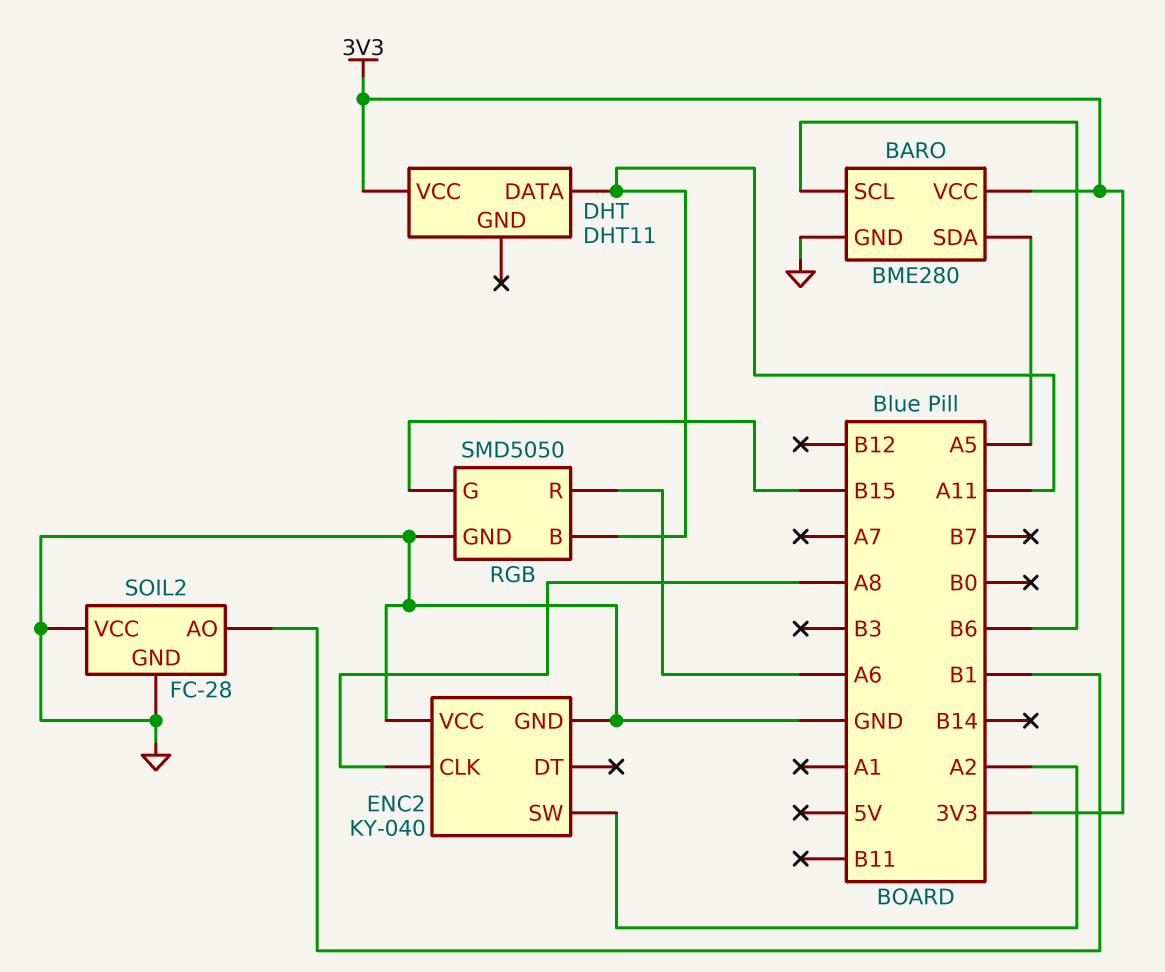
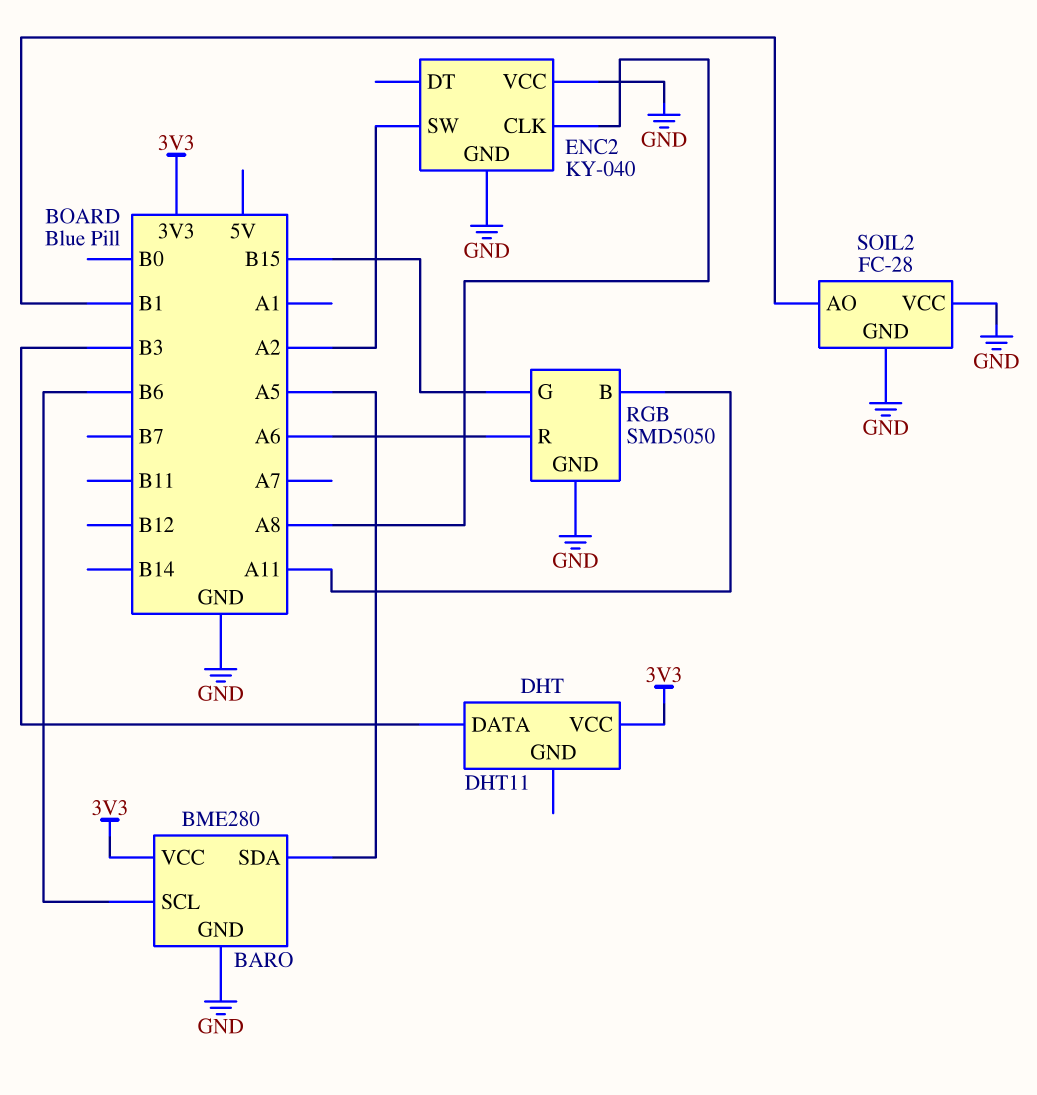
DHT pin DATA: A11 -> B3

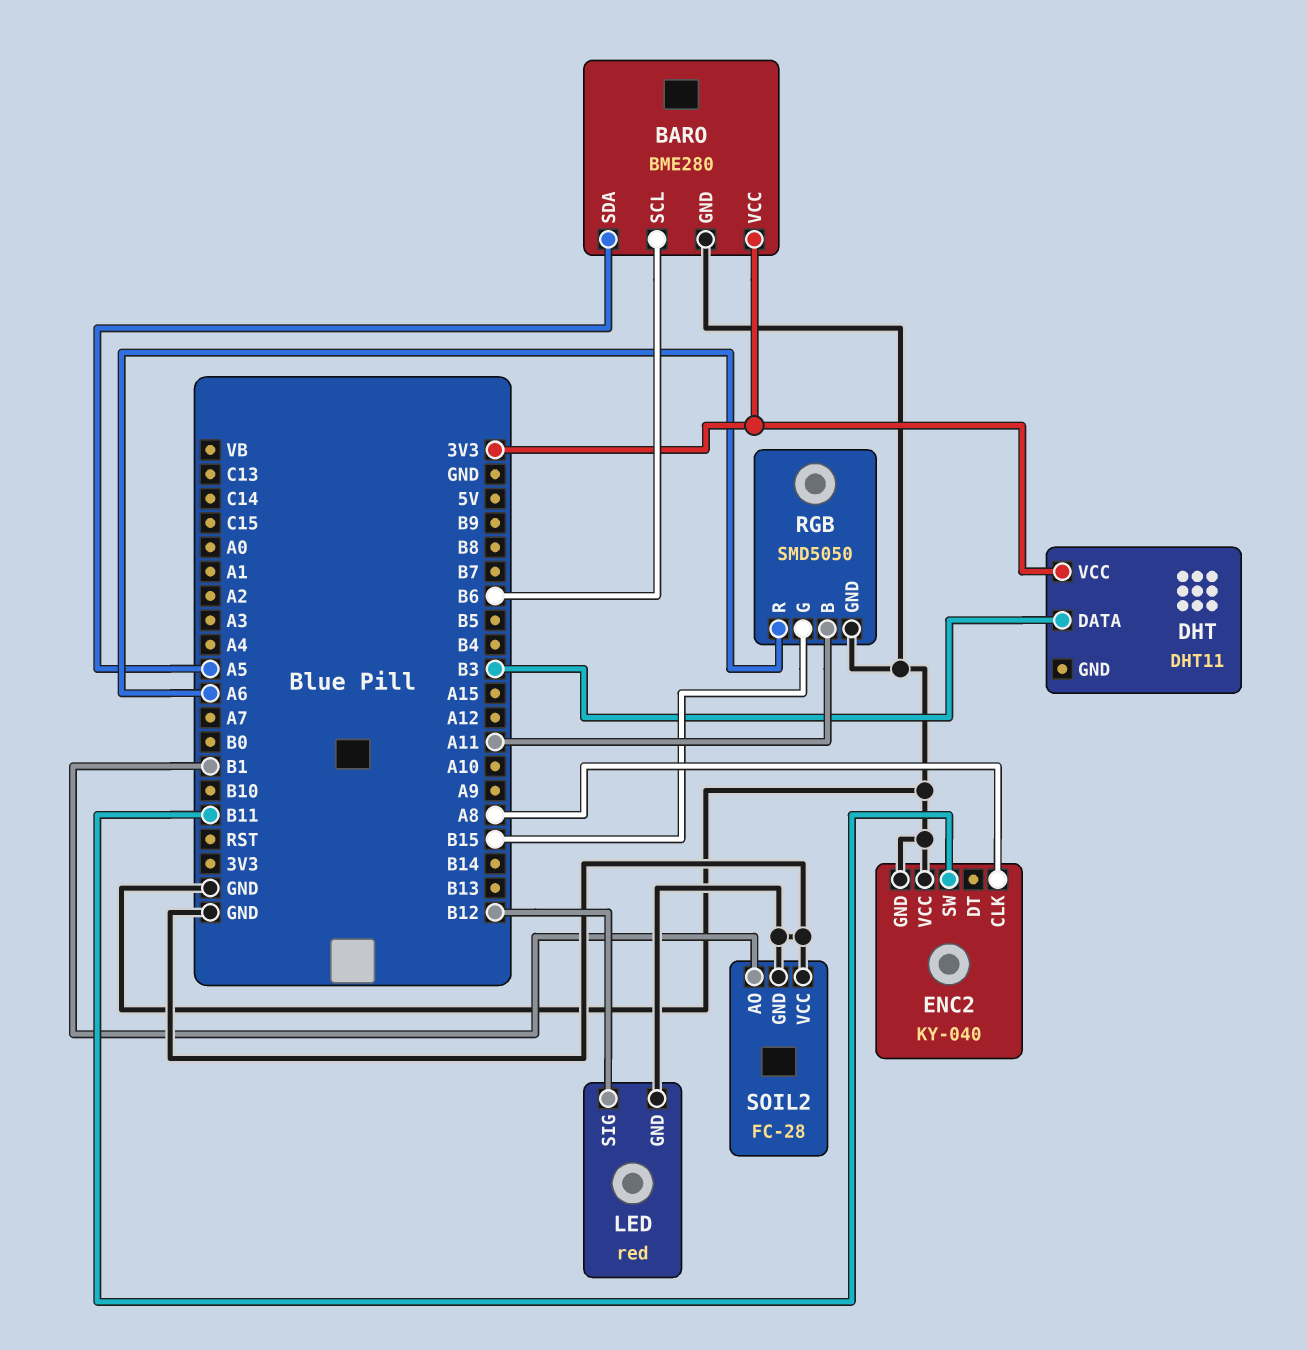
ENC2 pin SW: A2 -> B11
LED: none -> red
LED pin GND: none -> GND
LED pin SIG: none -> B12

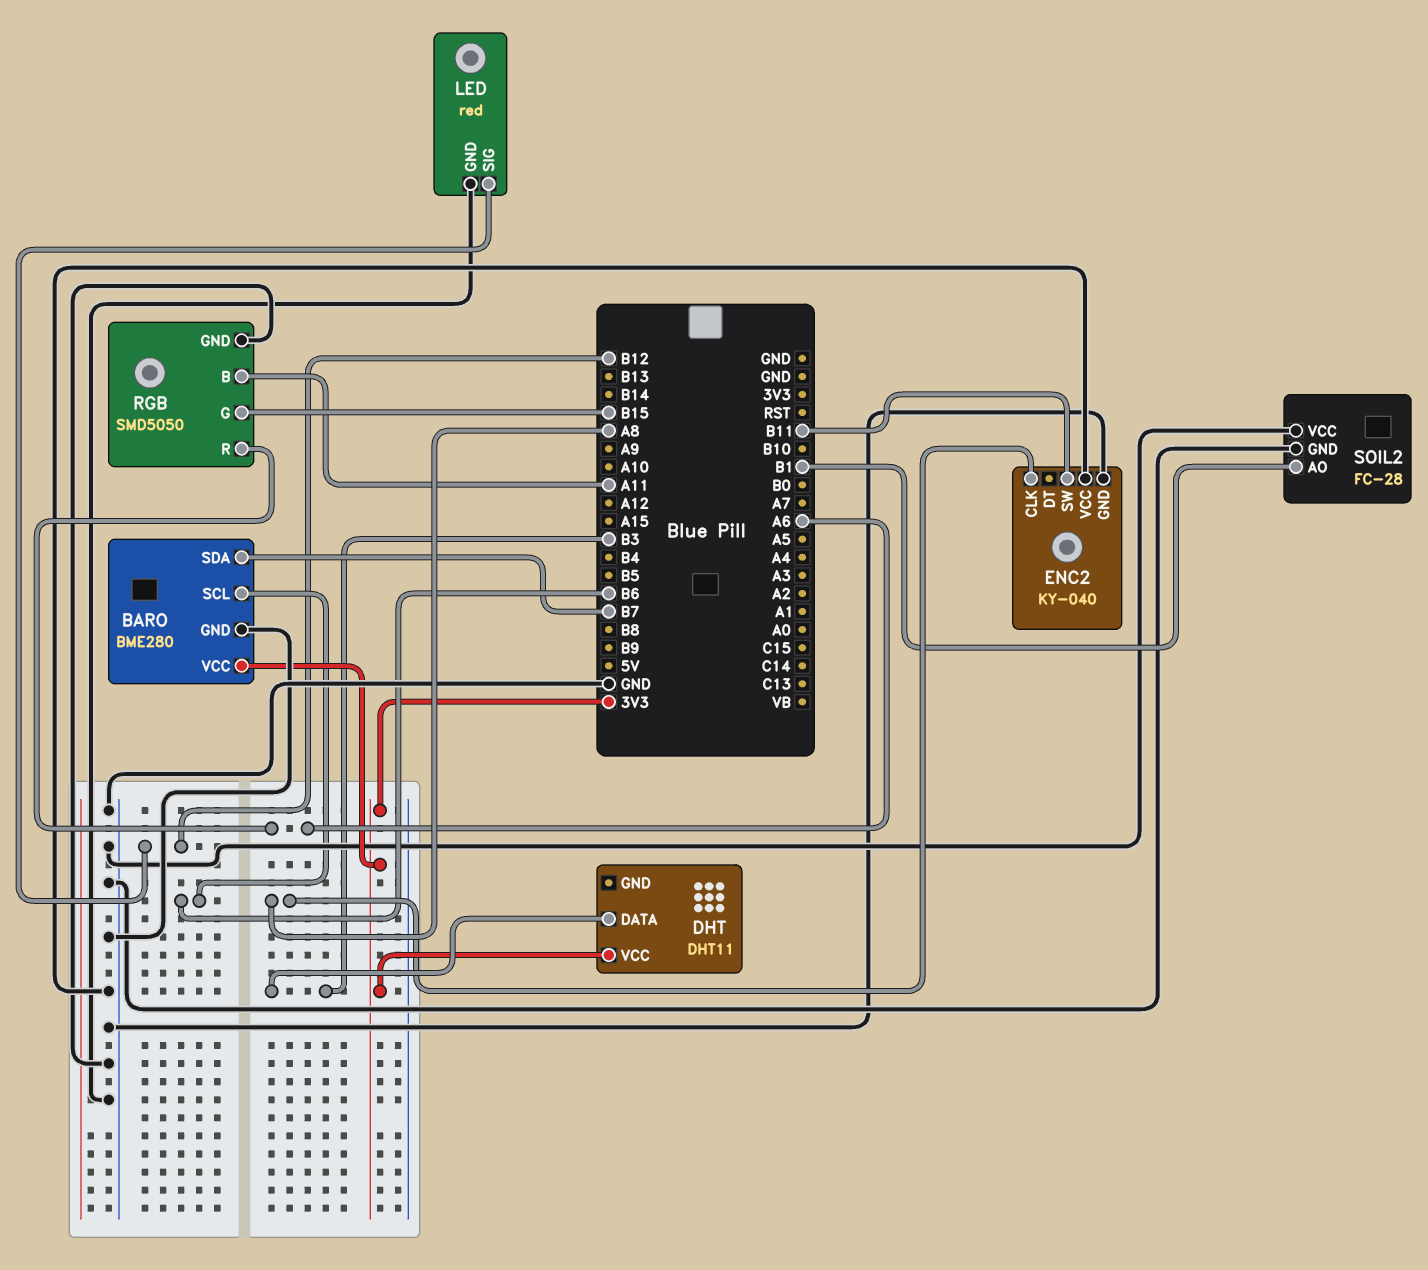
BARO pin SDA: A5 -> B7

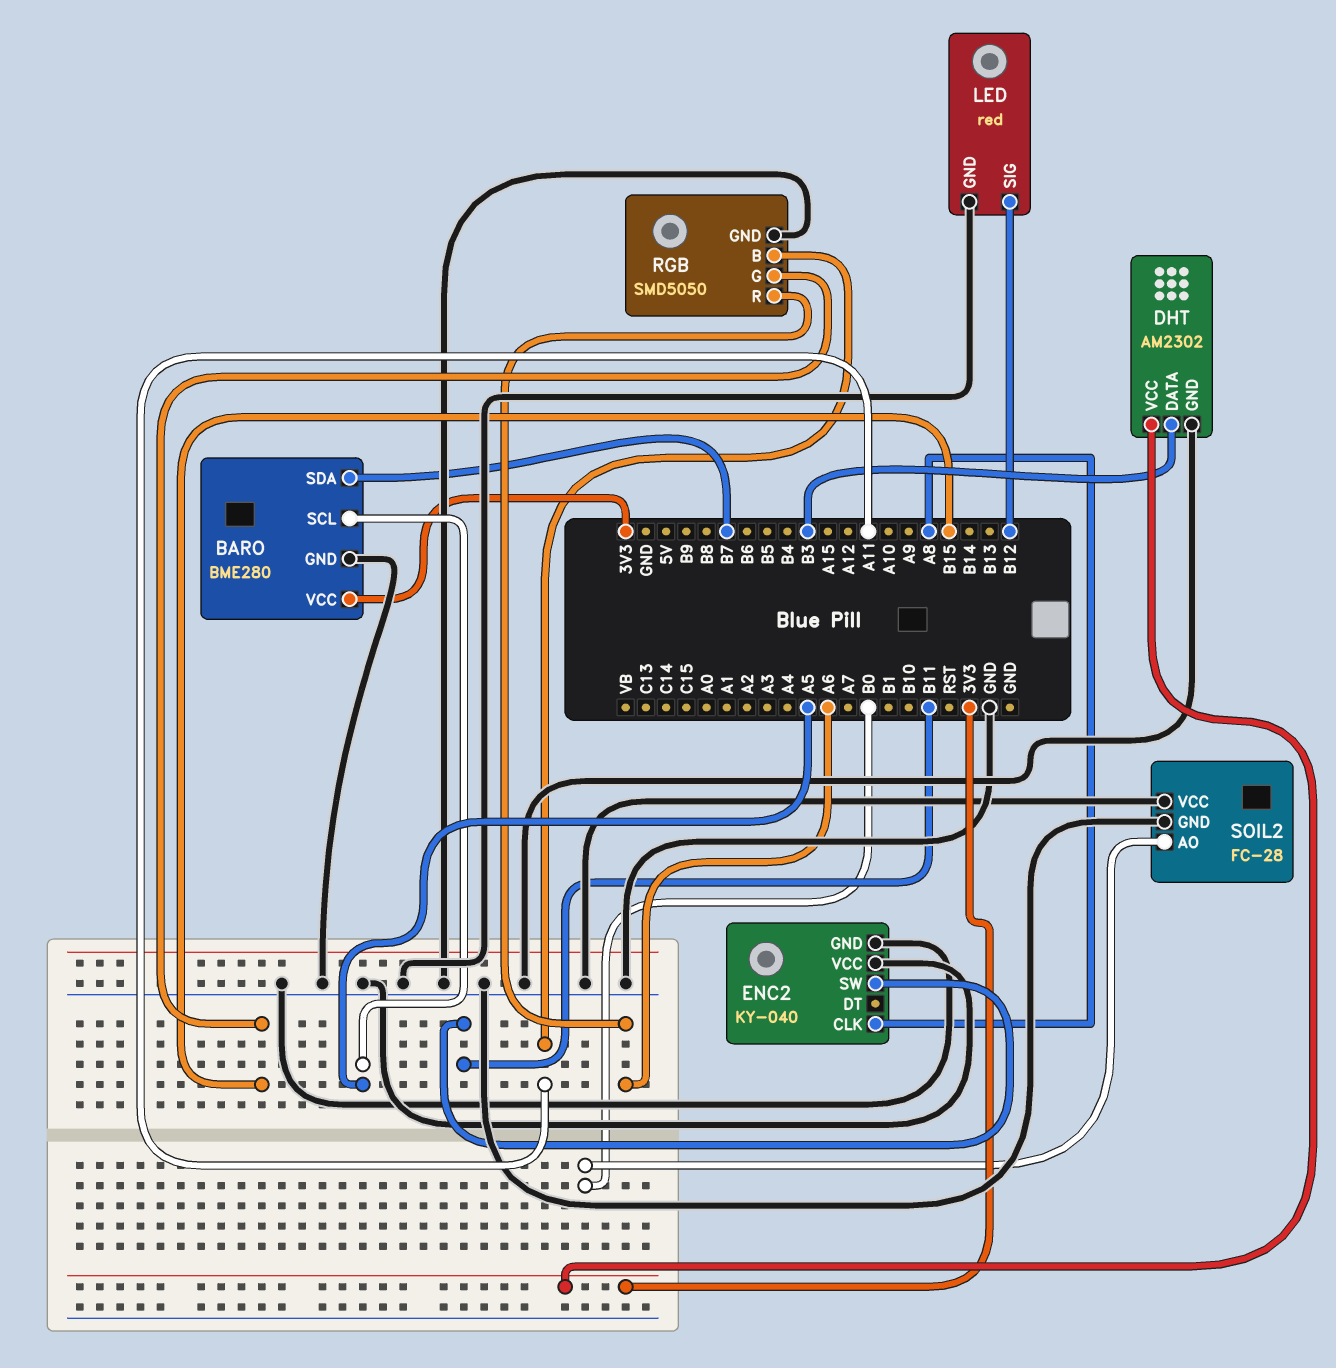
BARO pin SCL: B6 -> A5
DHT: DHT11 -> AM2302
DHT pin GND: none -> GND
SOIL2 pin AO: B1 -> B0

